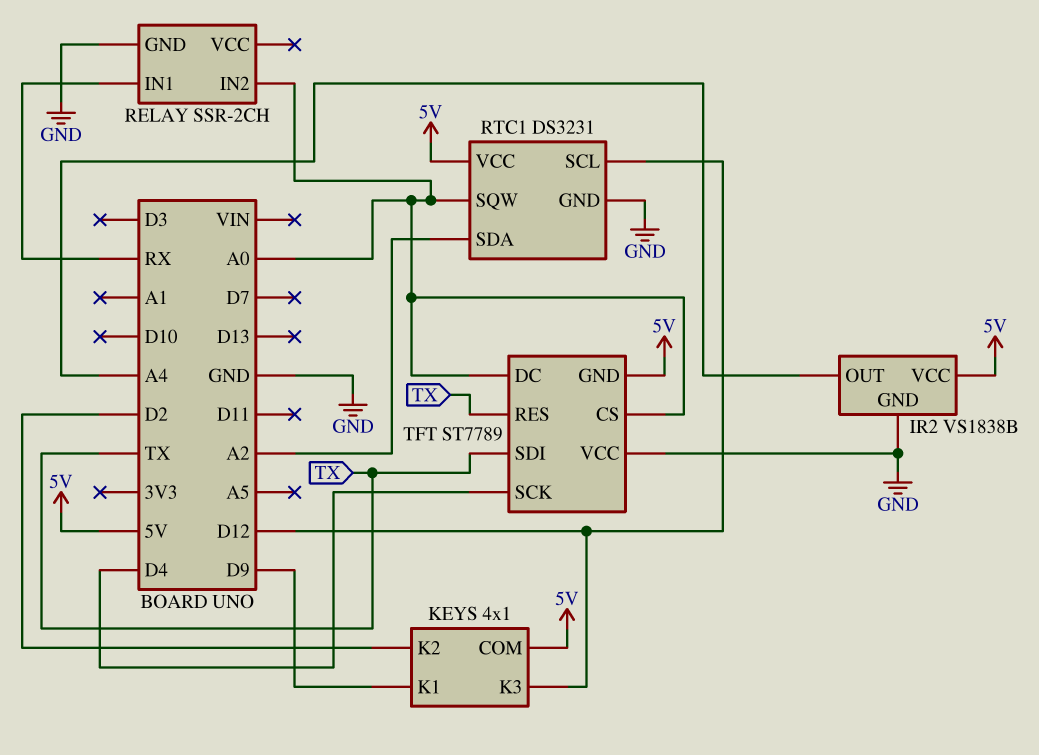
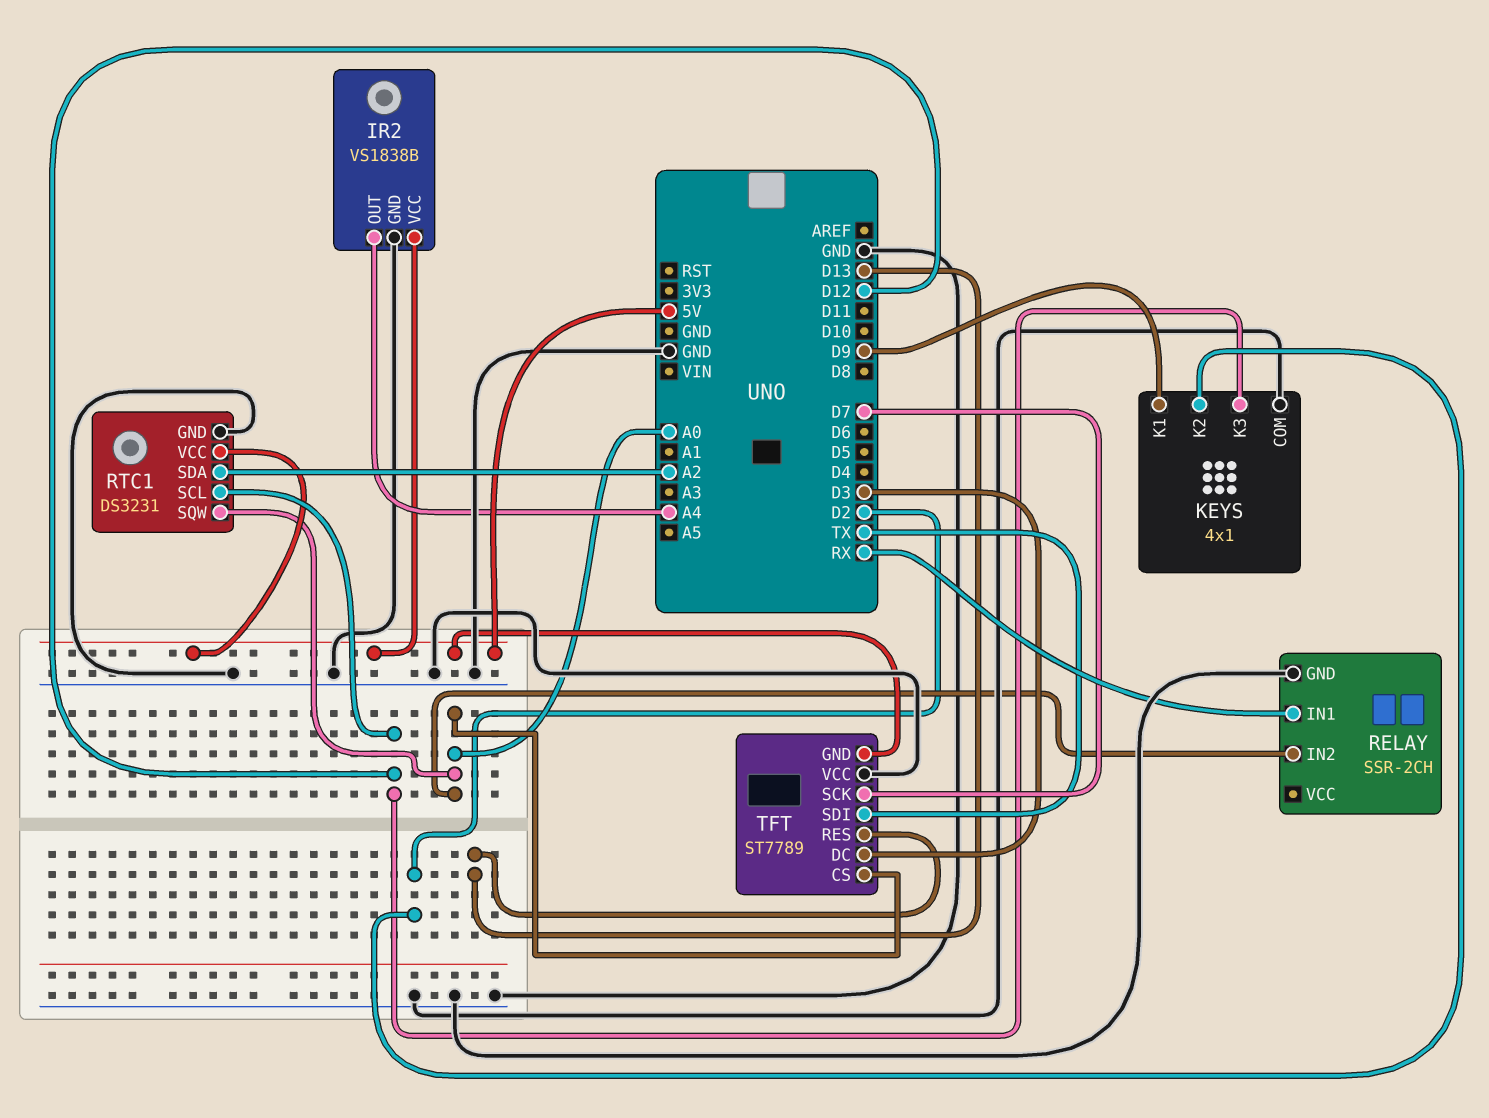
KEYS pin COM: 5V -> GND
TFT pin DC: A0 -> D3
TFT pin RES: TX -> D13
TFT pin SCK: D4 -> D7

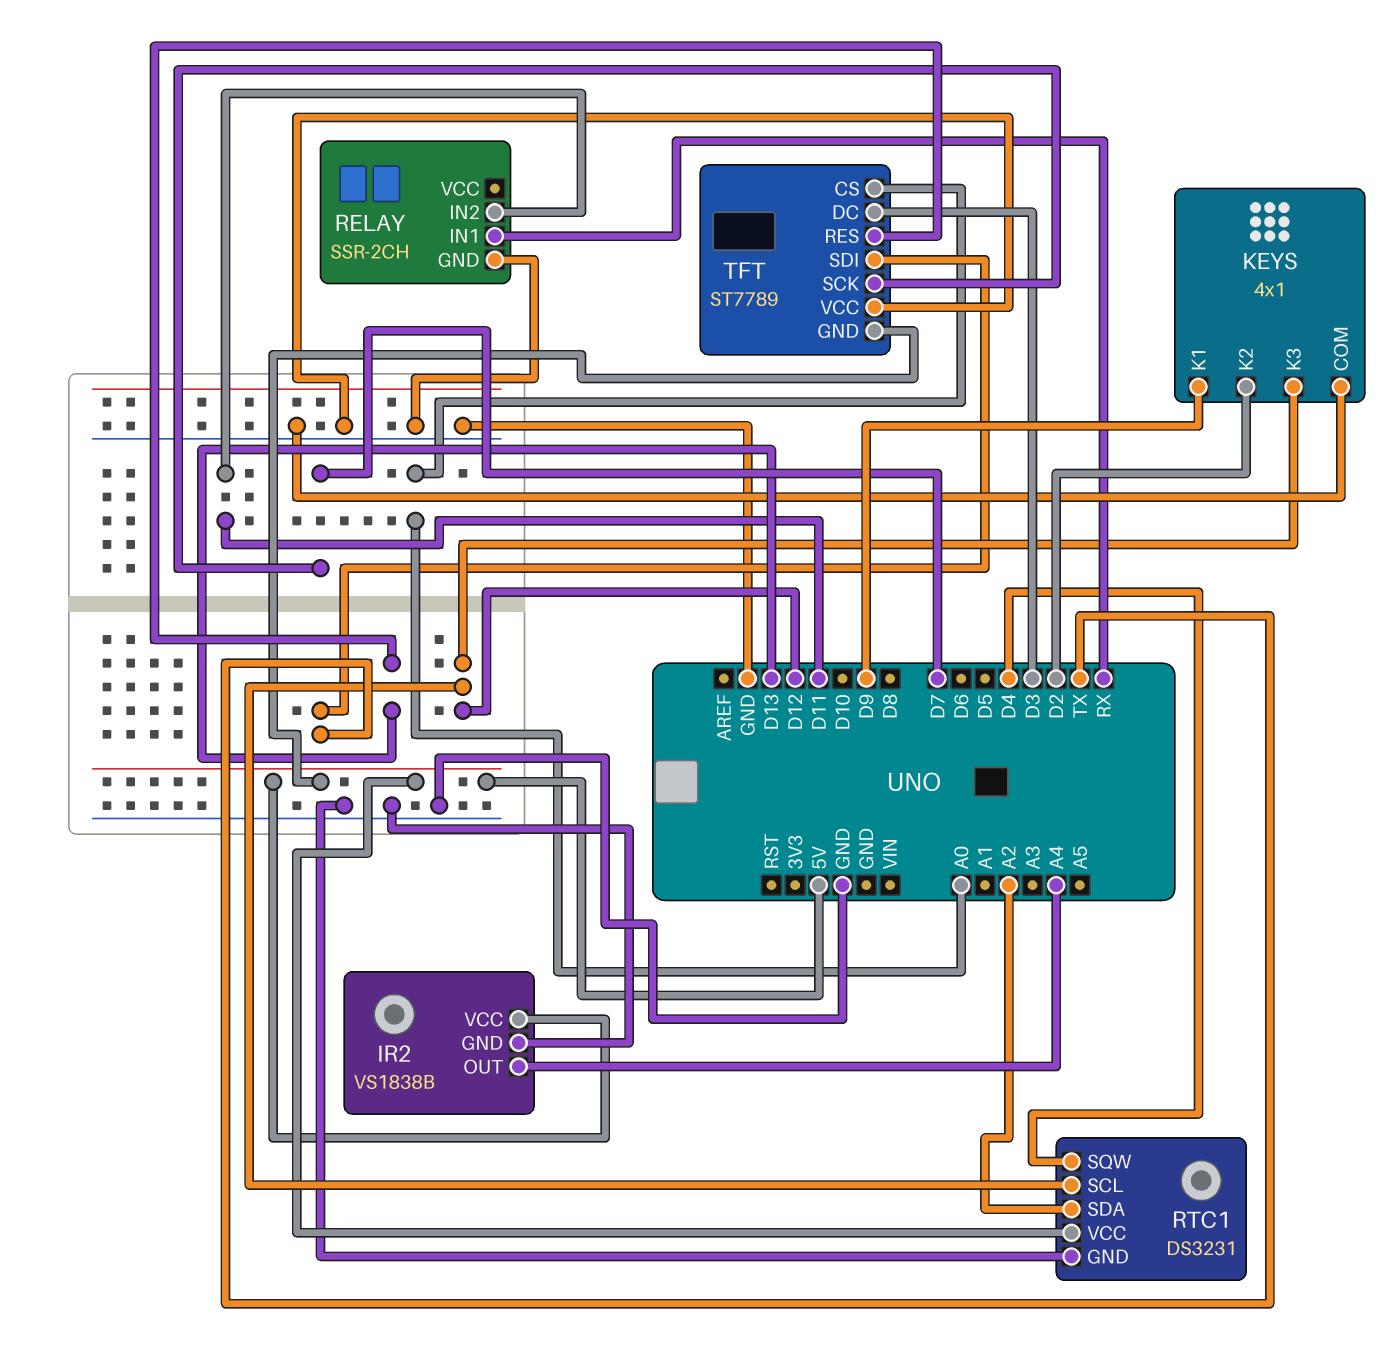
RELAY pin IN2: A0 -> D11
RTC1 pin SQW: A0 -> D4

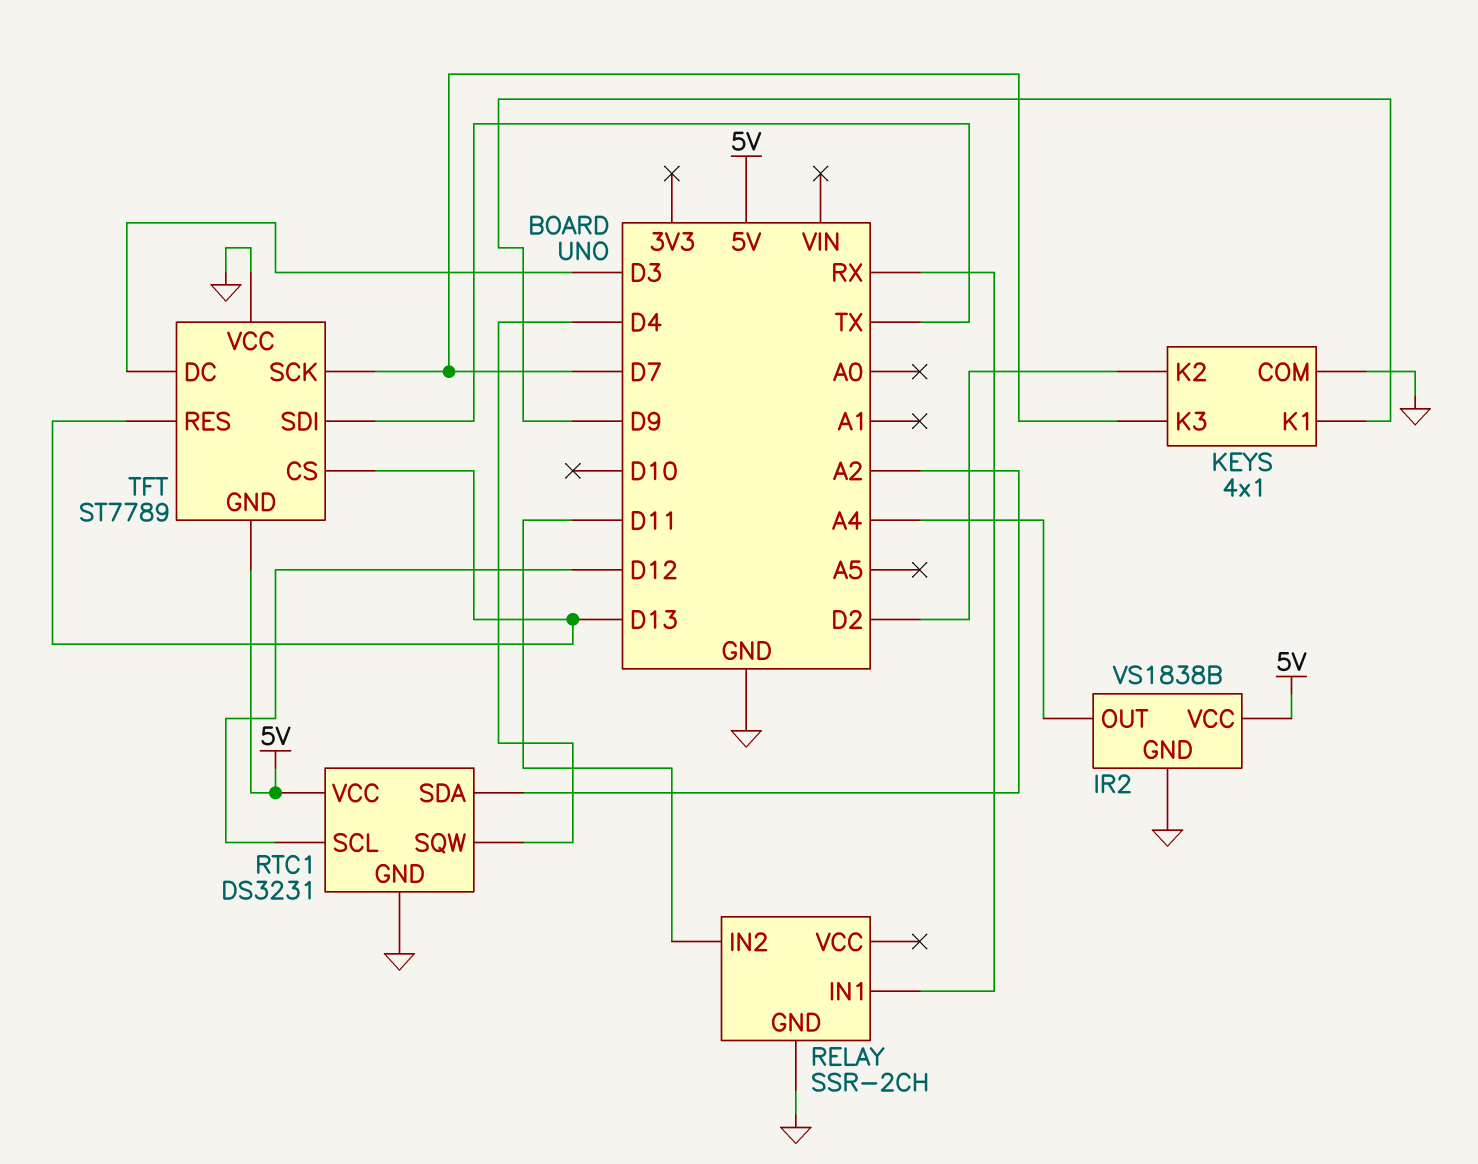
KEYS pin K3: D12 -> D7
TFT pin CS: A0 -> D13

